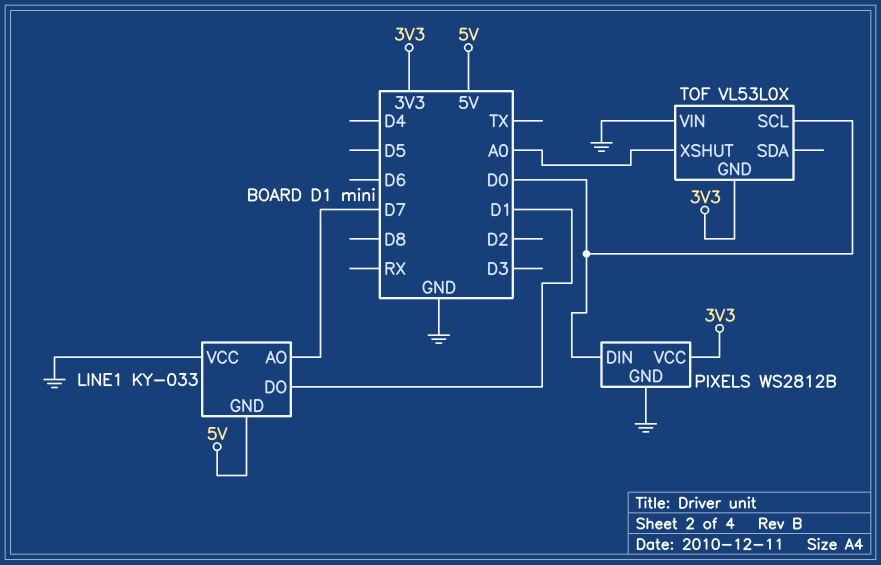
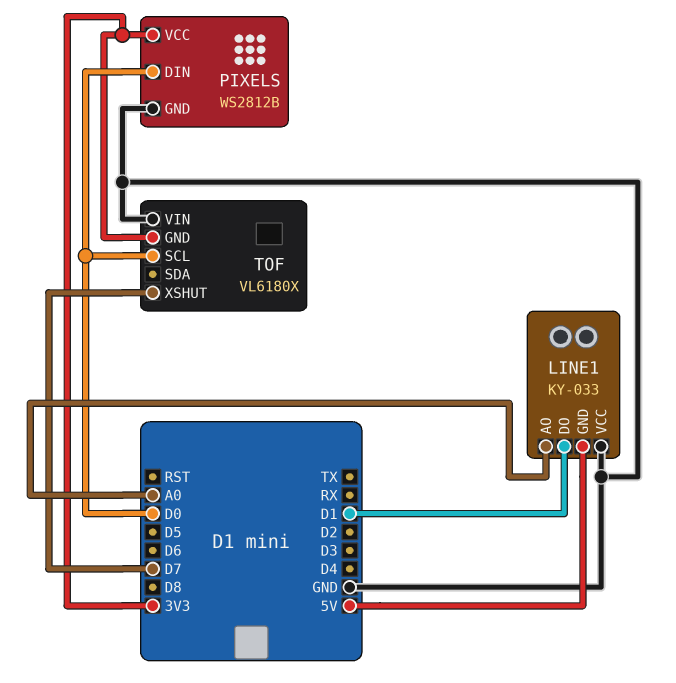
LINE1 pin AO: D7 -> A0
TOF: VL53L0X -> VL6180X
TOF pin XSHUT: A0 -> D7

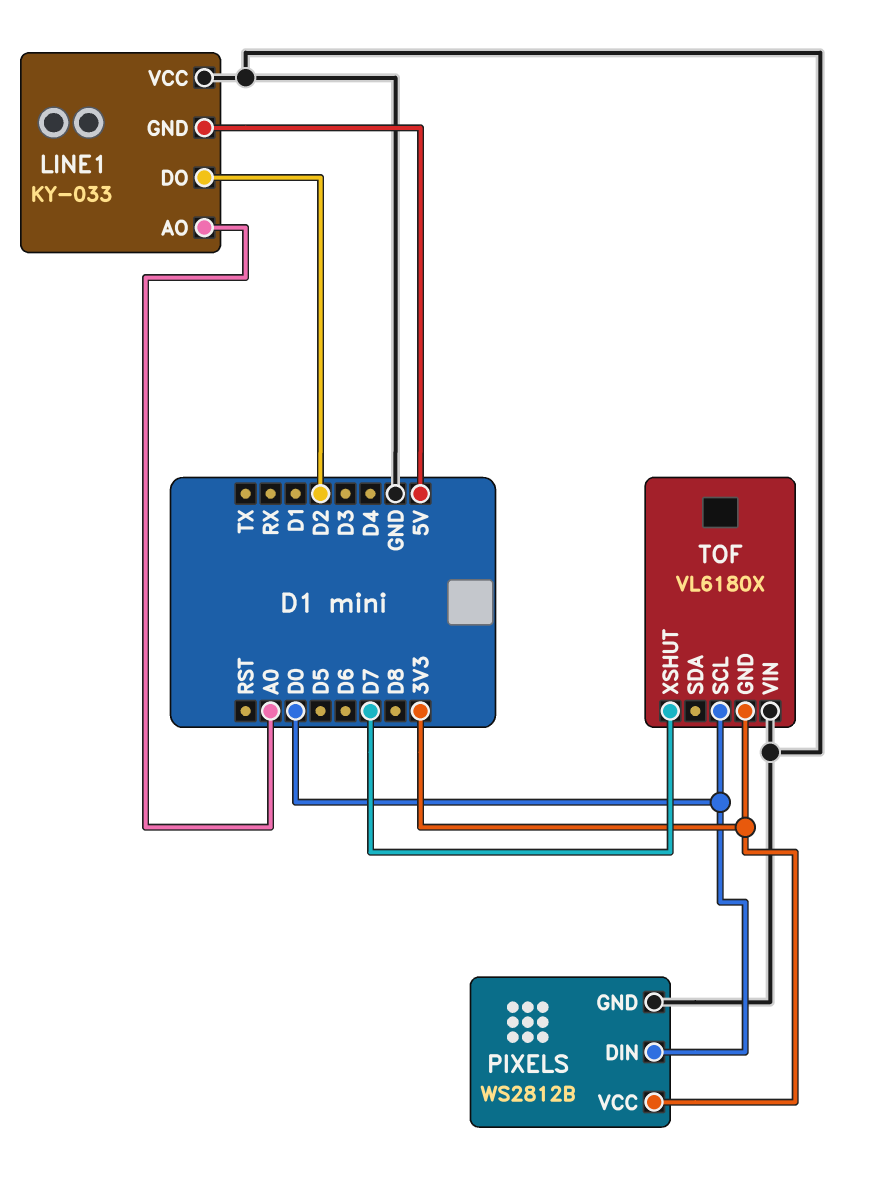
LINE1 pin DO: D1 -> D2

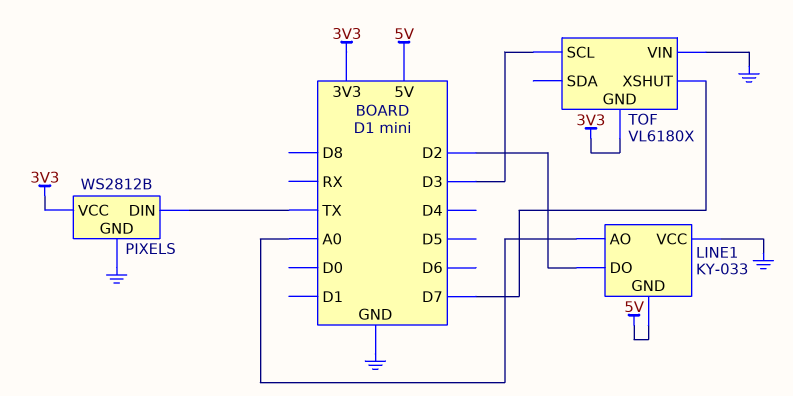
PIXELS pin DIN: D0 -> TX
TOF pin SCL: D0 -> D3

